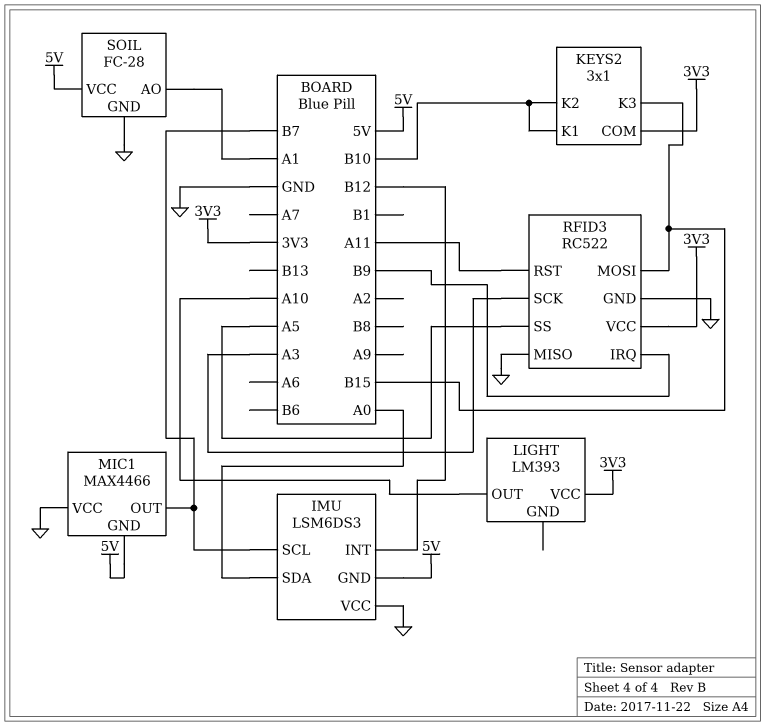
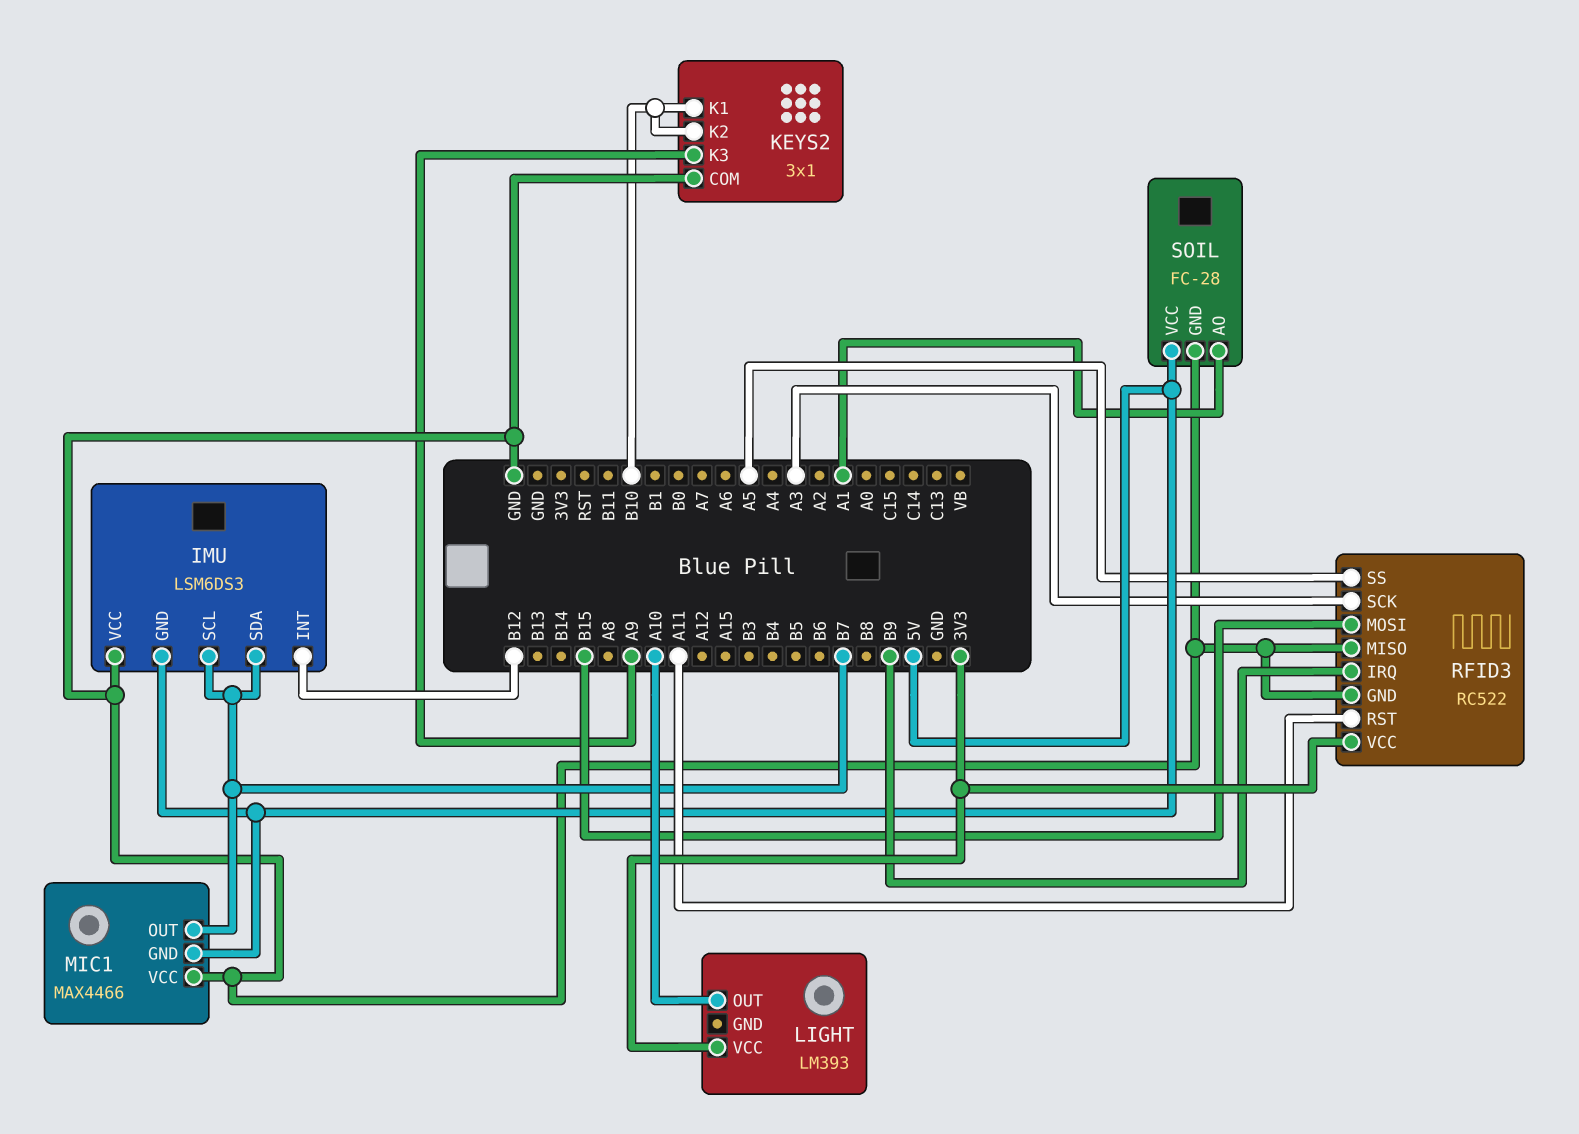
IMU pin SDA: A0 -> B7
KEYS2 pin COM: 3V3 -> GND
KEYS2 pin K3: B15 -> A9

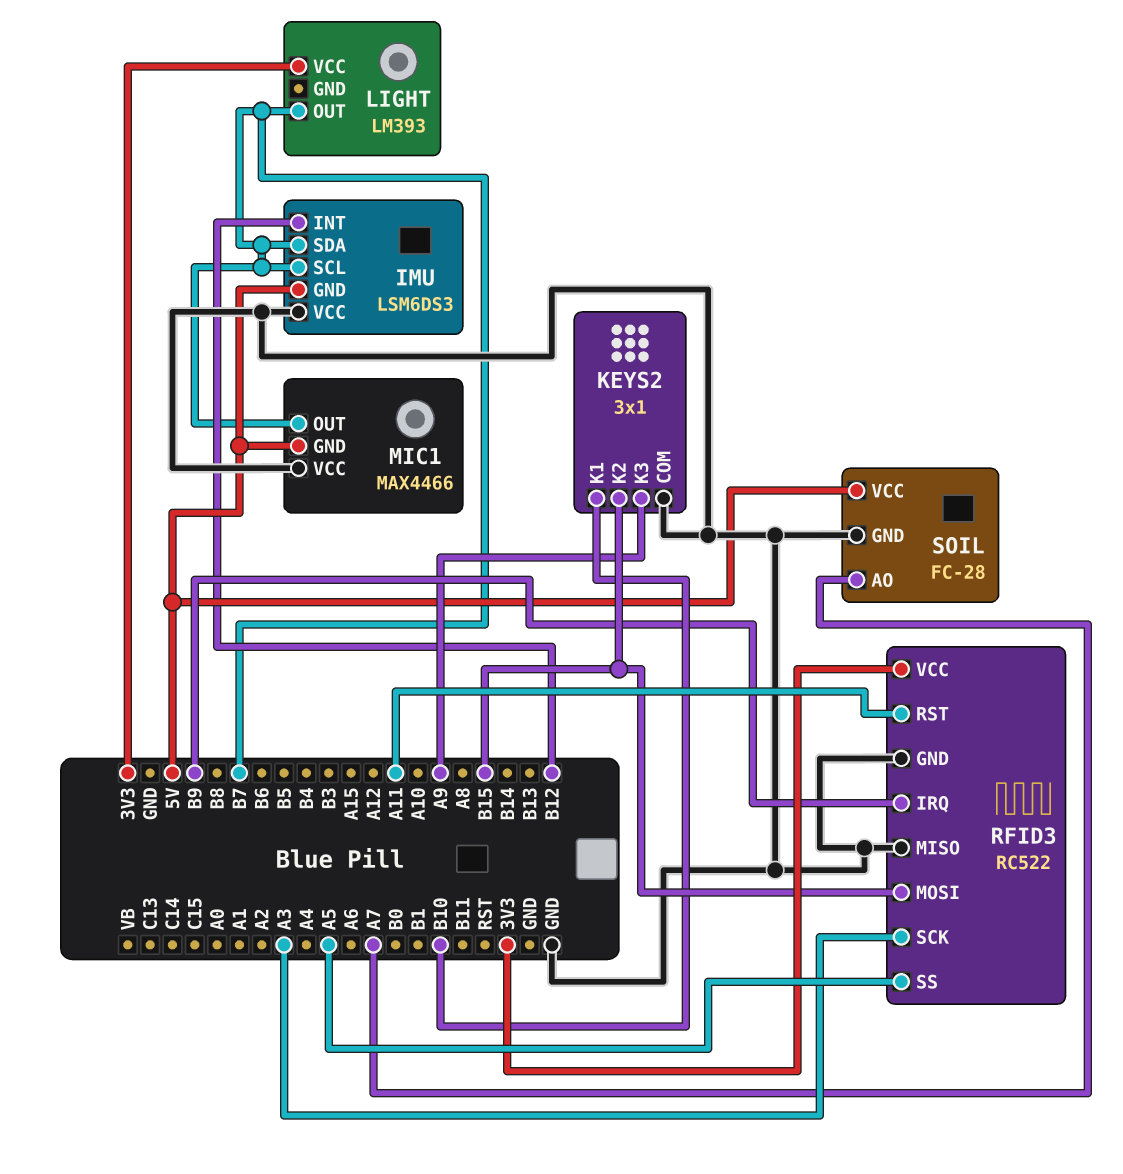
KEYS2 pin K2: B10 -> B15
LIGHT pin OUT: A10 -> B7
SOIL pin AO: A1 -> A7

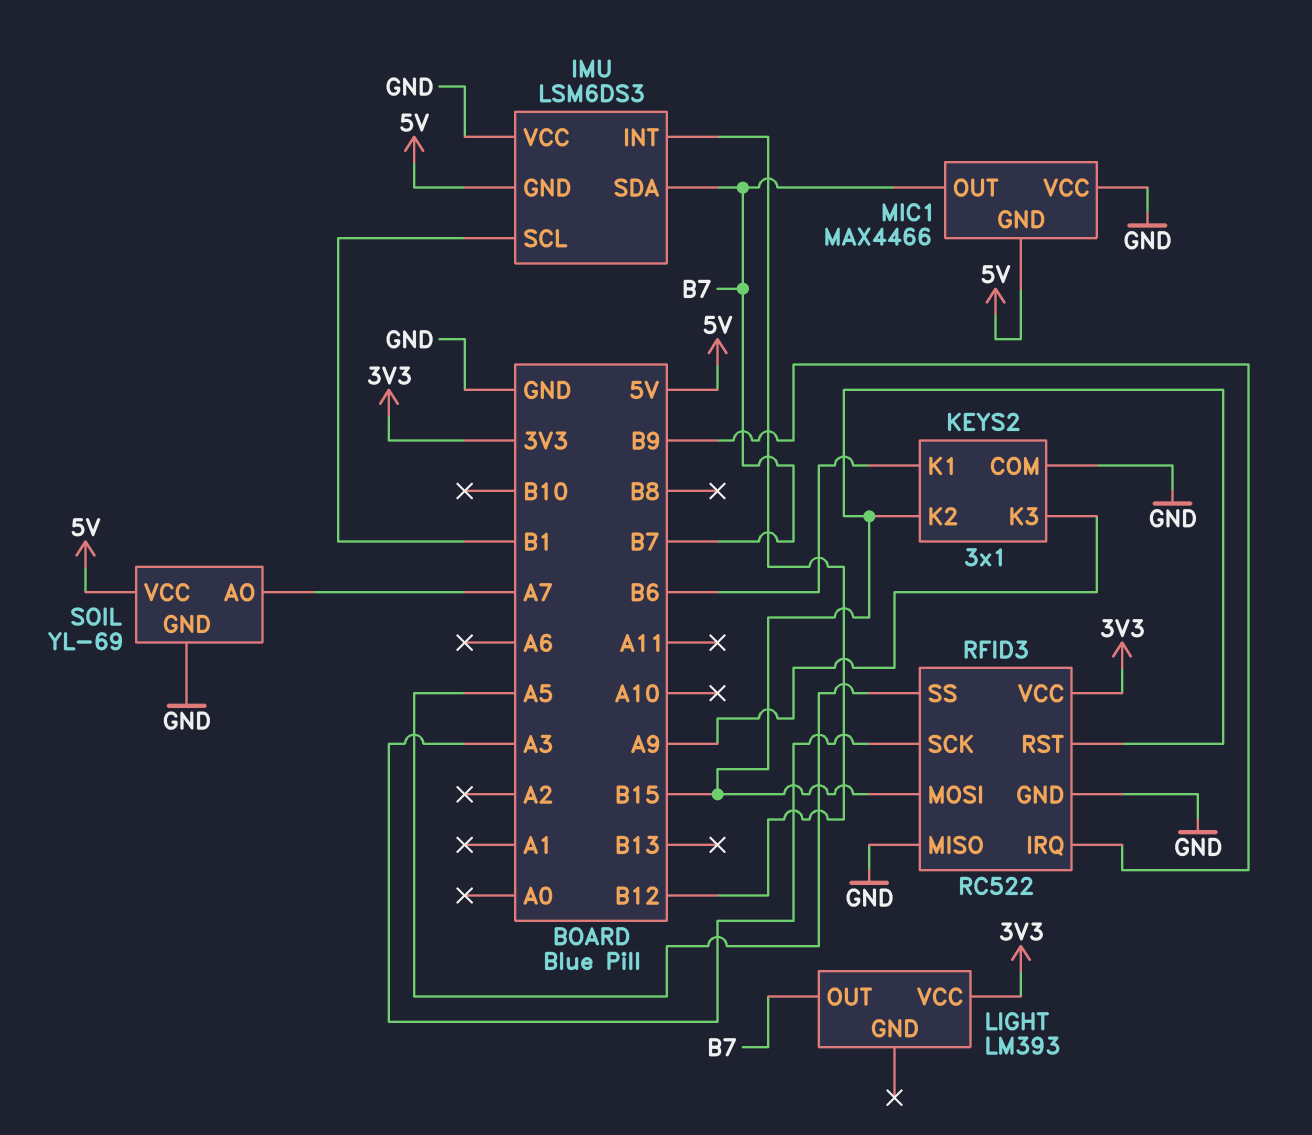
IMU pin SCL: B7 -> B1
KEYS2 pin K1: B10 -> B6
RFID3 pin RST: A11 -> B15
SOIL: FC-28 -> YL-69

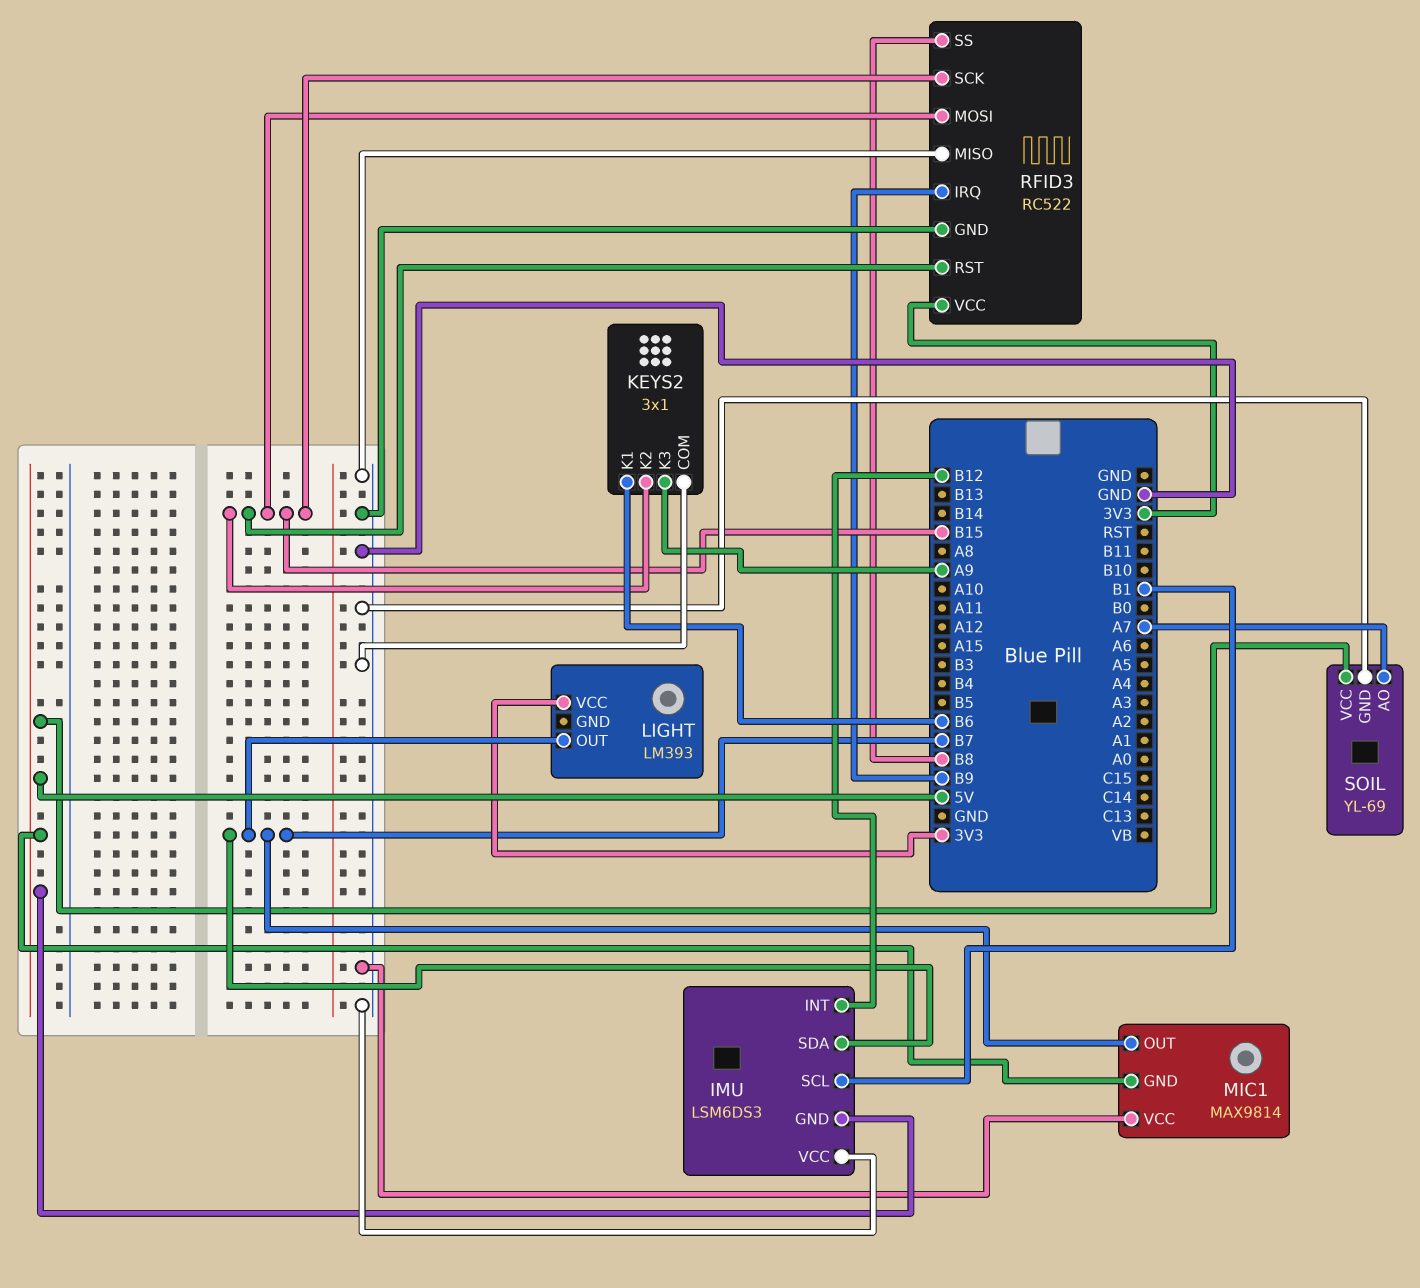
MIC1: MAX4466 -> MAX9814
RFID3 pin SCK: A3 -> B15
RFID3 pin SS: A5 -> B8

